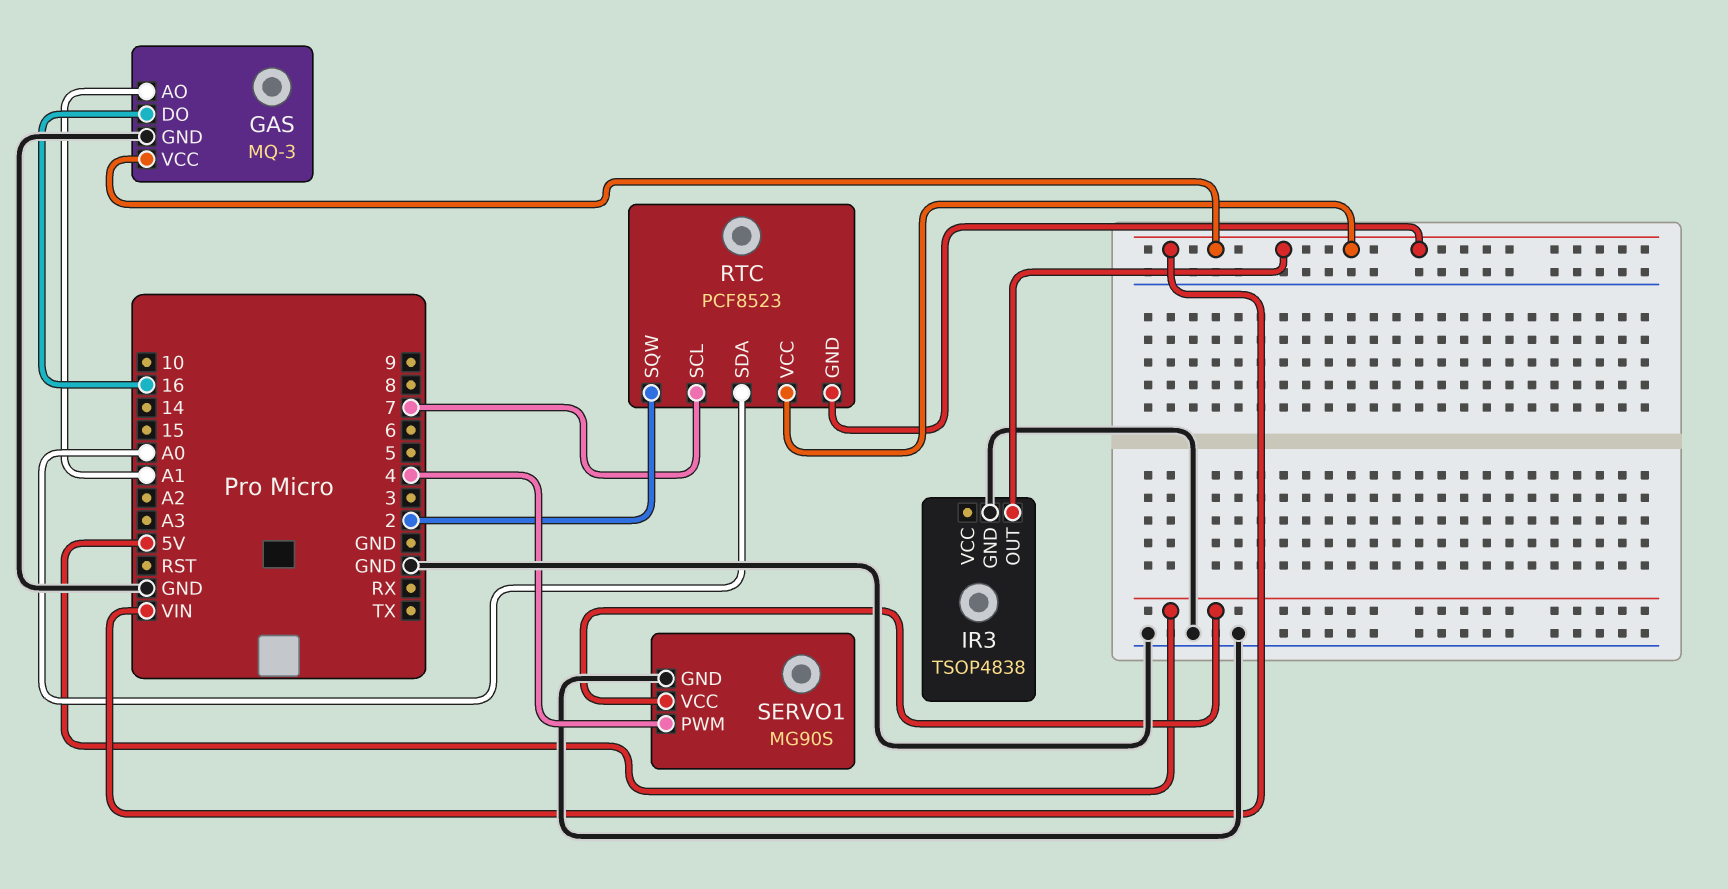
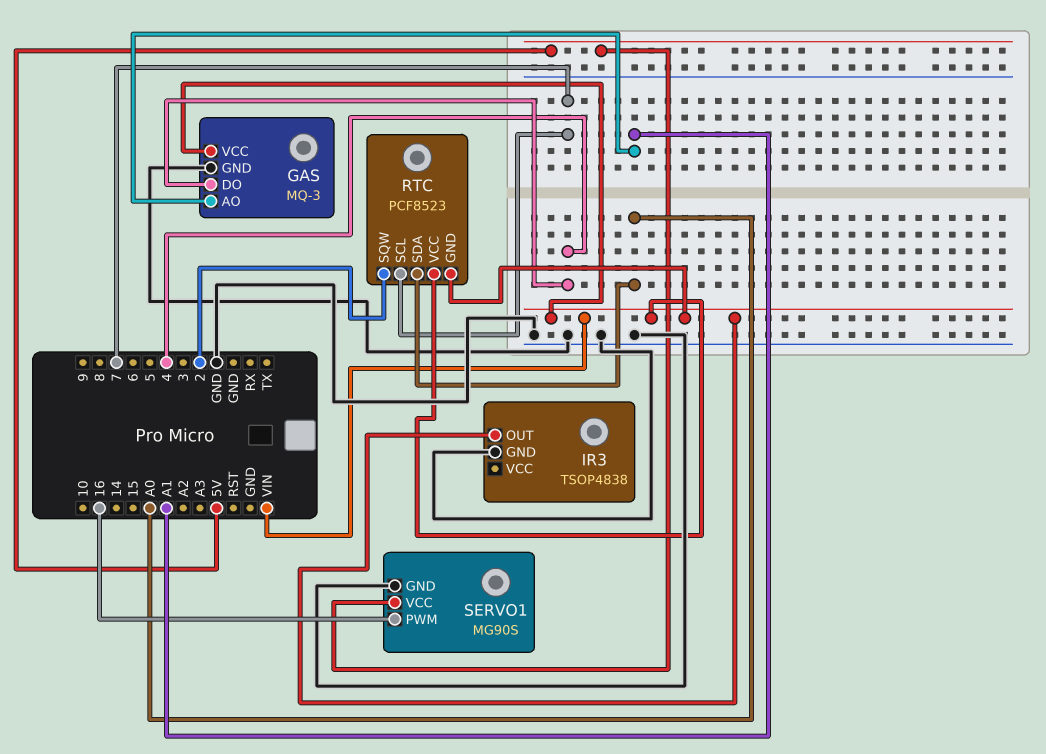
GAS pin DO: 16 -> 4
SERVO1 pin PWM: 4 -> 16

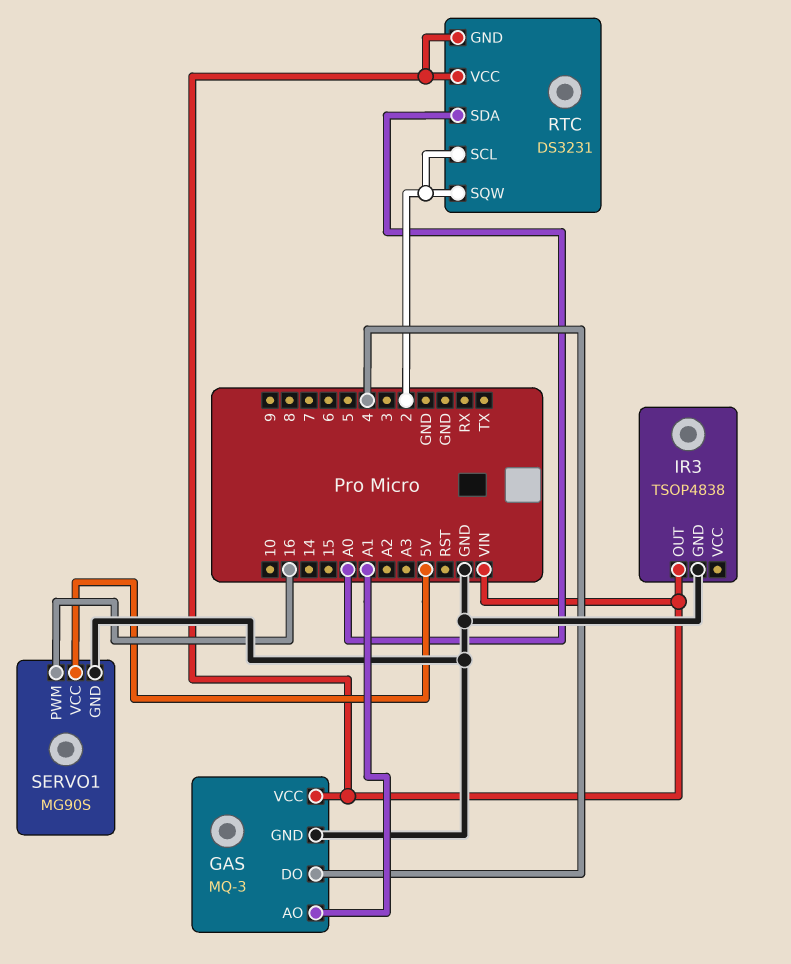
RTC: PCF8523 -> DS3231
RTC pin SCL: 7 -> 2

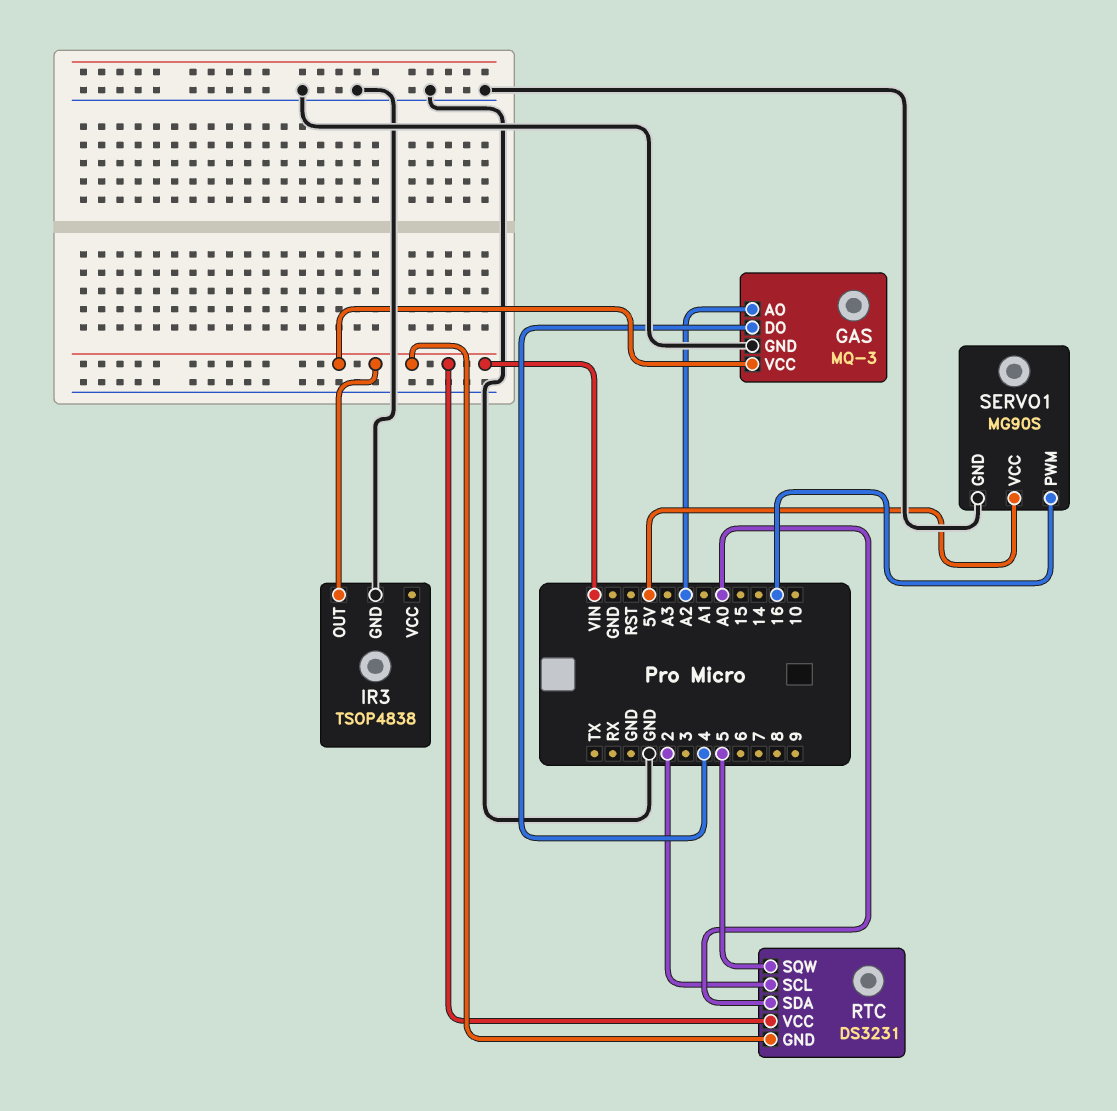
GAS pin AO: A1 -> A2
RTC pin SQW: 2 -> 5

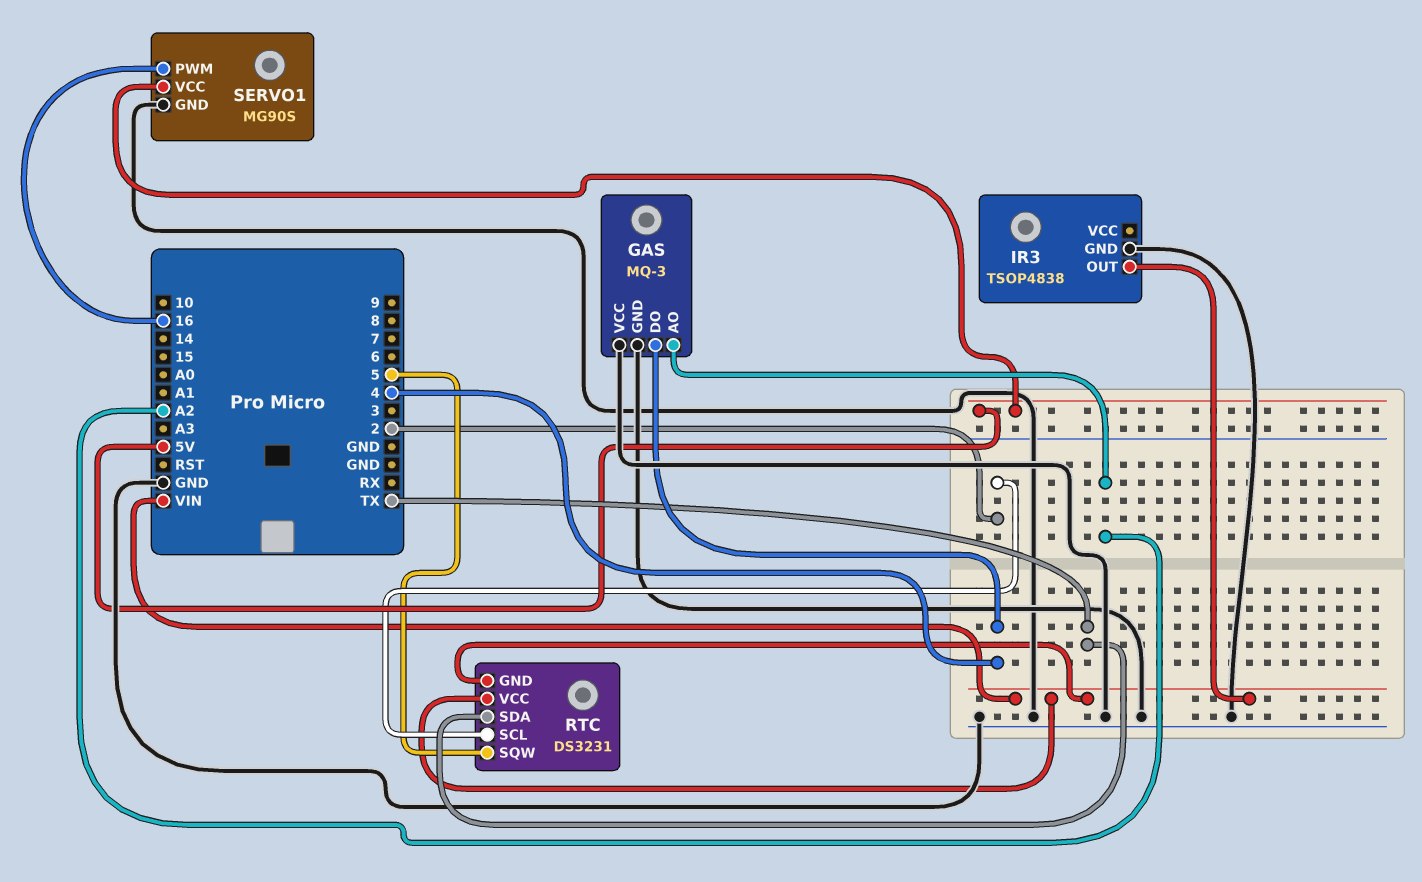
GAS pin VCC: VIN -> GND
RTC pin SDA: A0 -> TX

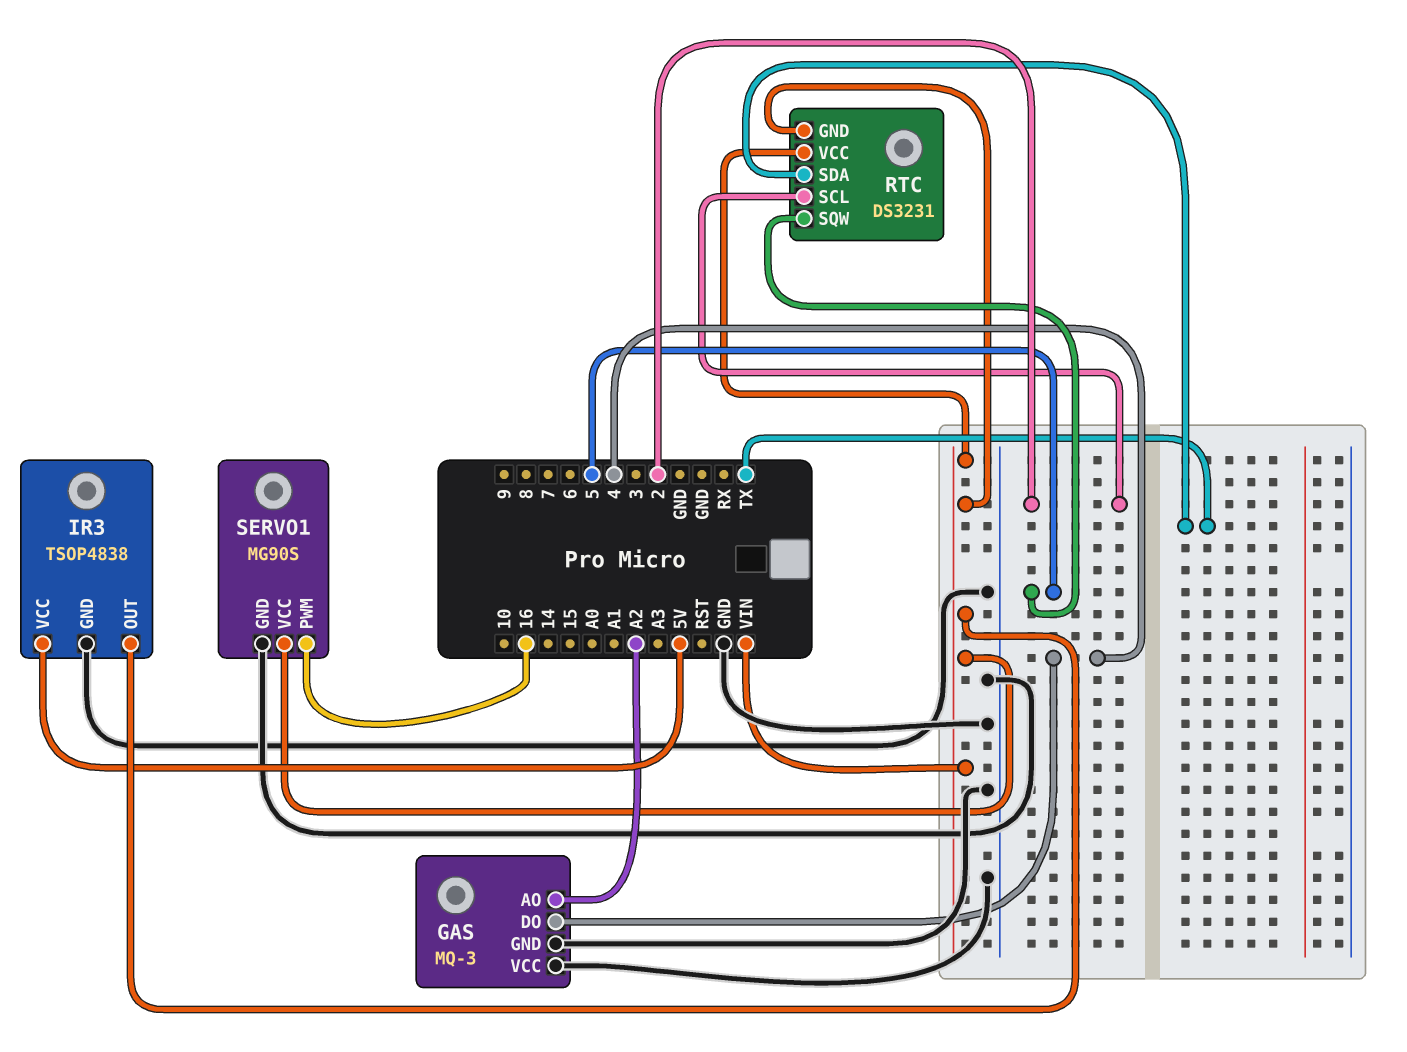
IR3 pin VCC: none -> 5V
SERVO1 pin VCC: 5V -> VIN

